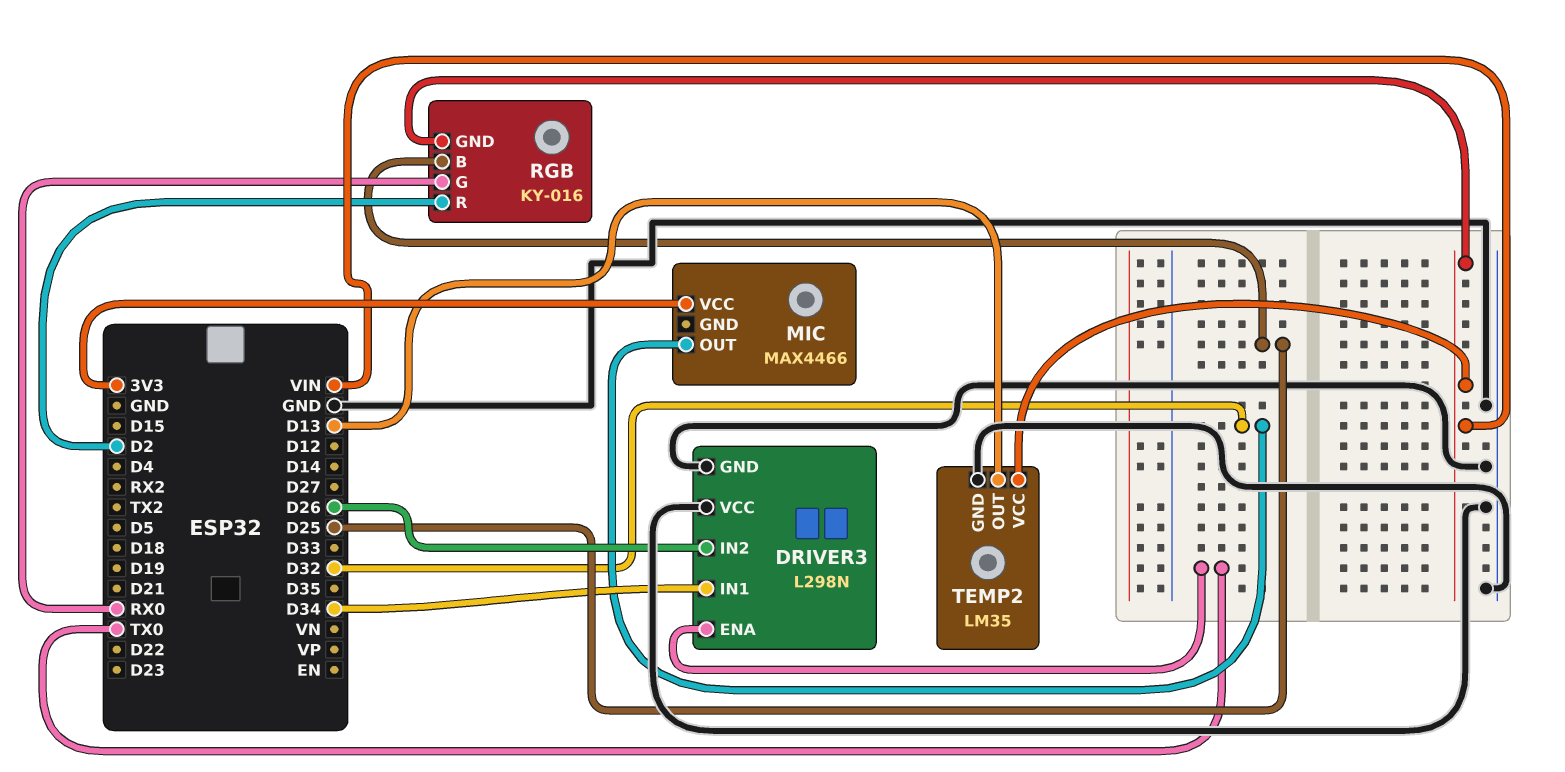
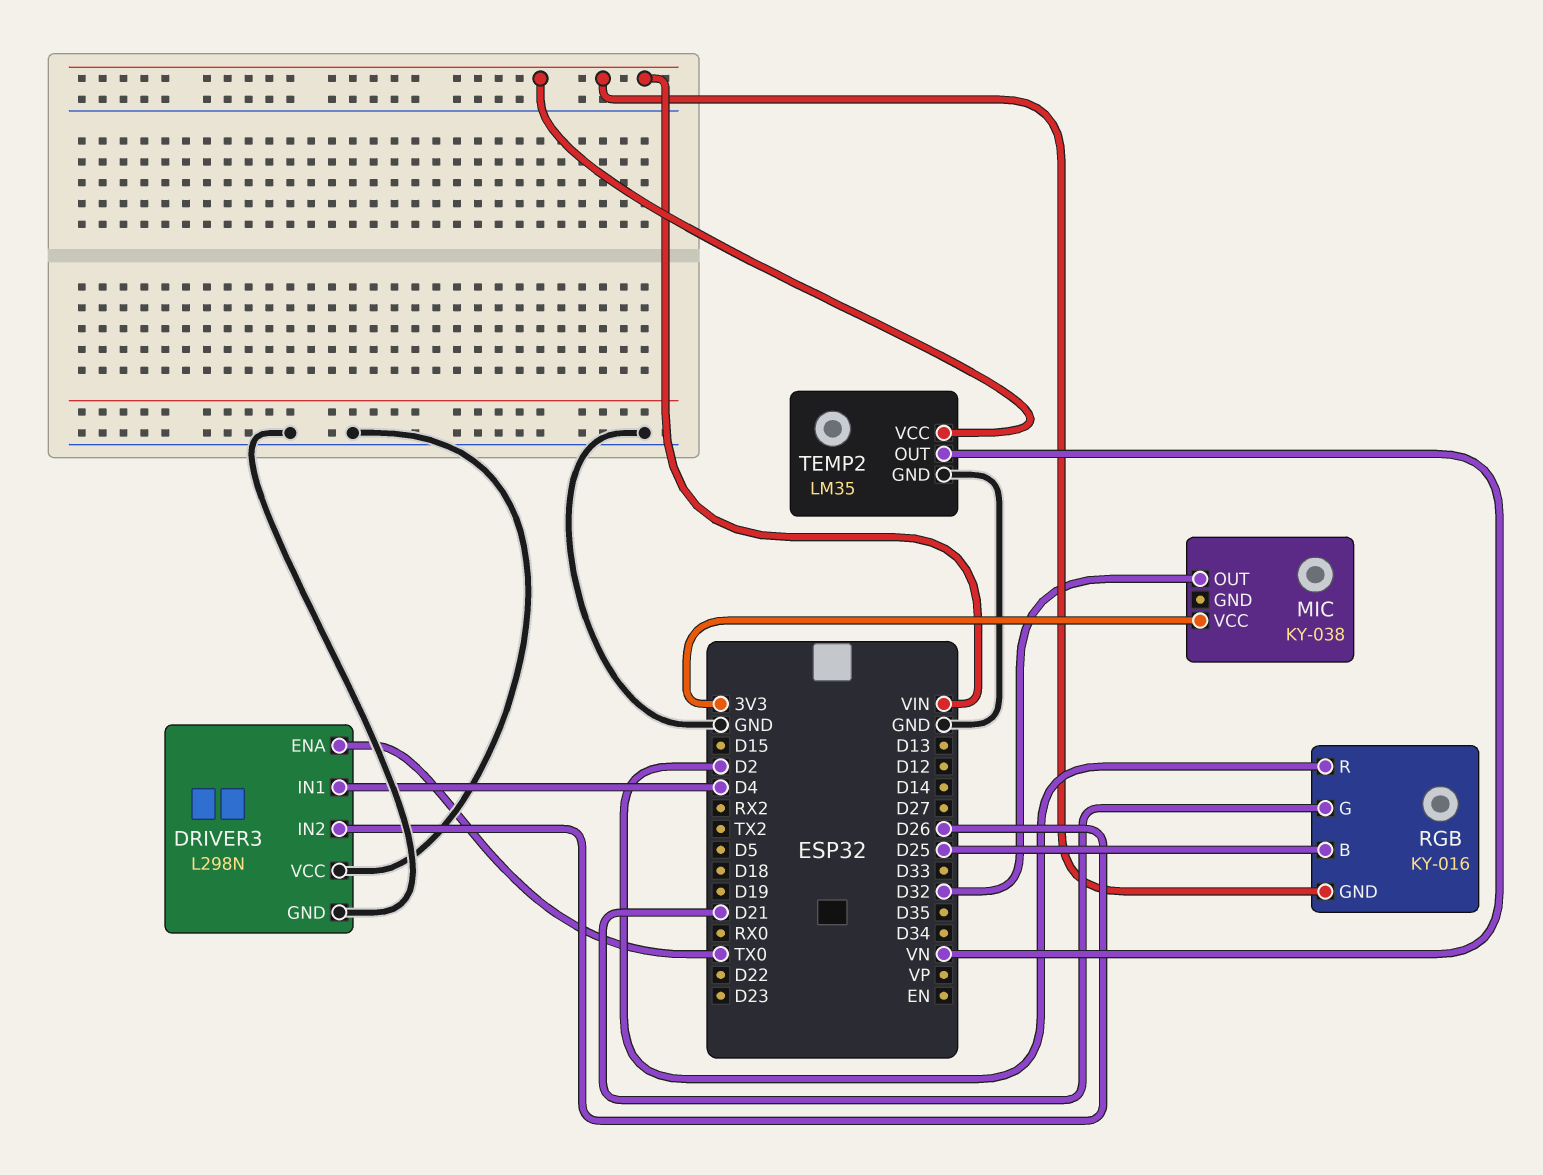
DRIVER3 pin IN1: D34 -> D4
MIC: MAX4466 -> KY-038
RGB pin G: RX0 -> D21
TEMP2 pin OUT: D13 -> VN

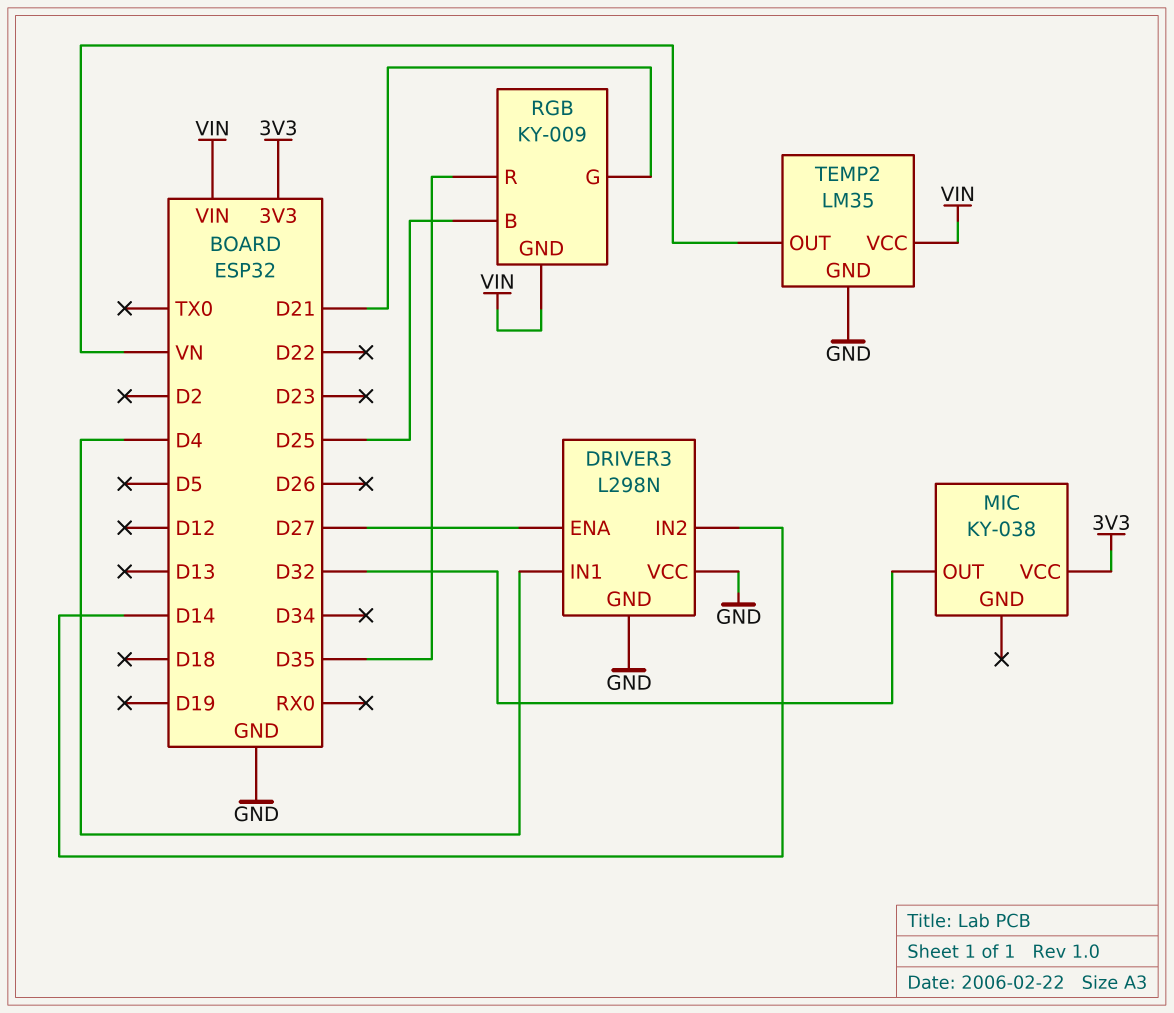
DRIVER3 pin ENA: TX0 -> D27
DRIVER3 pin IN2: D26 -> D14
RGB: KY-016 -> KY-009
RGB pin R: D2 -> D35

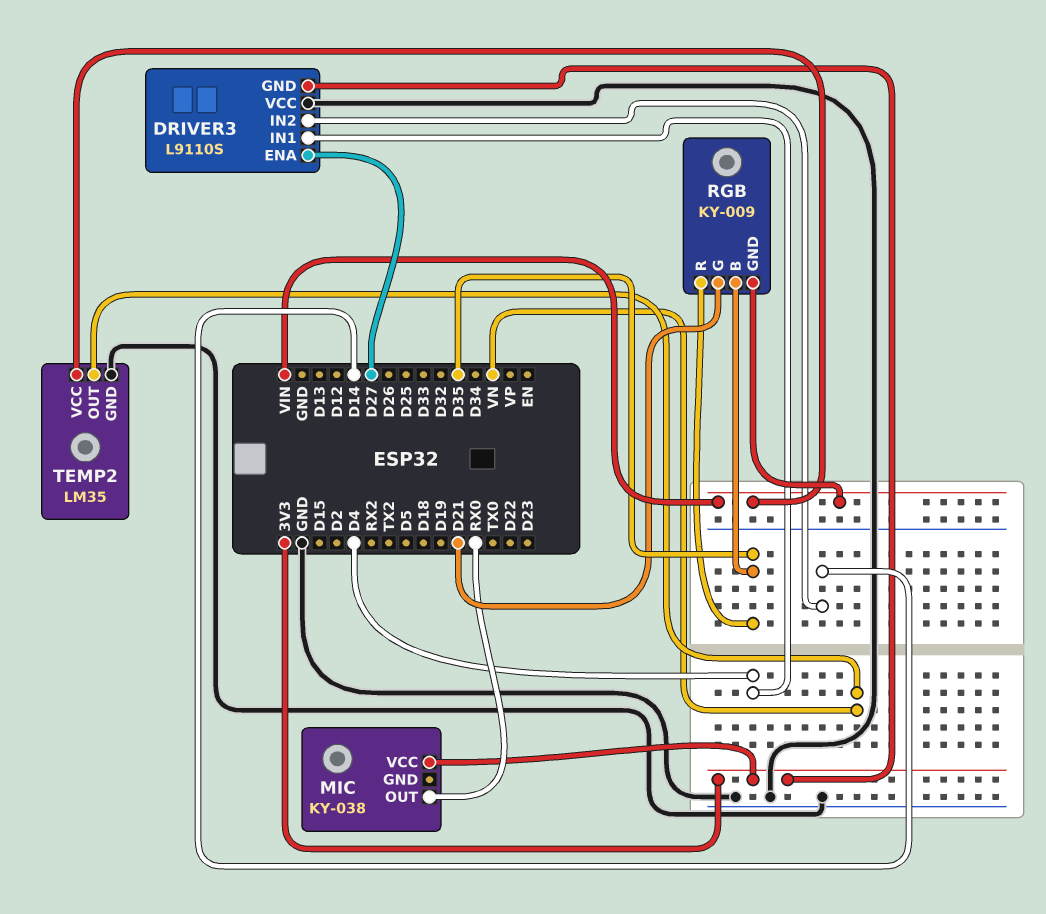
DRIVER3: L298N -> L9110S
DRIVER3 pin GND: GND -> 3V3
MIC pin OUT: D32 -> RX0
RGB pin B: D25 -> D35

